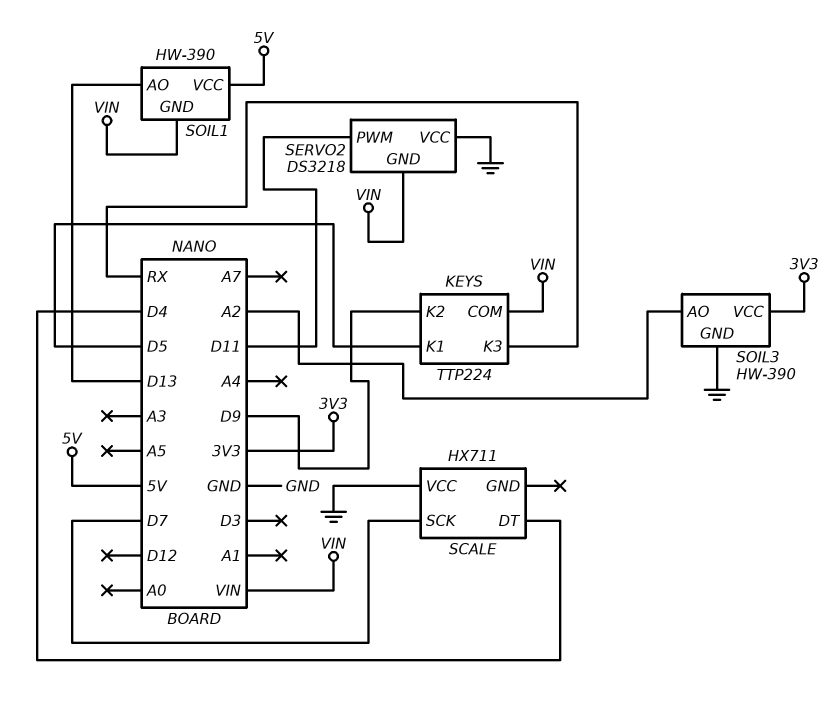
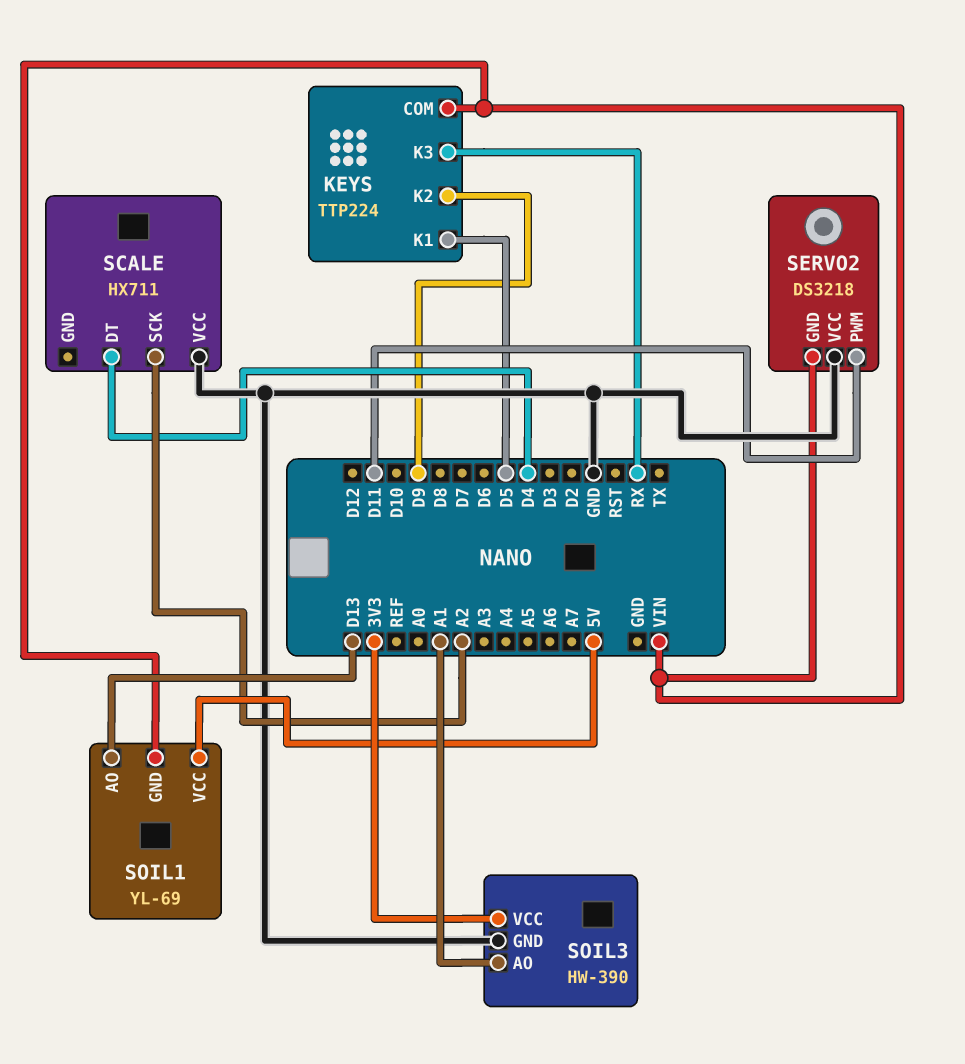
SCALE pin SCK: D7 -> A2
SOIL1: HW-390 -> YL-69
SOIL3 pin AO: A2 -> A1

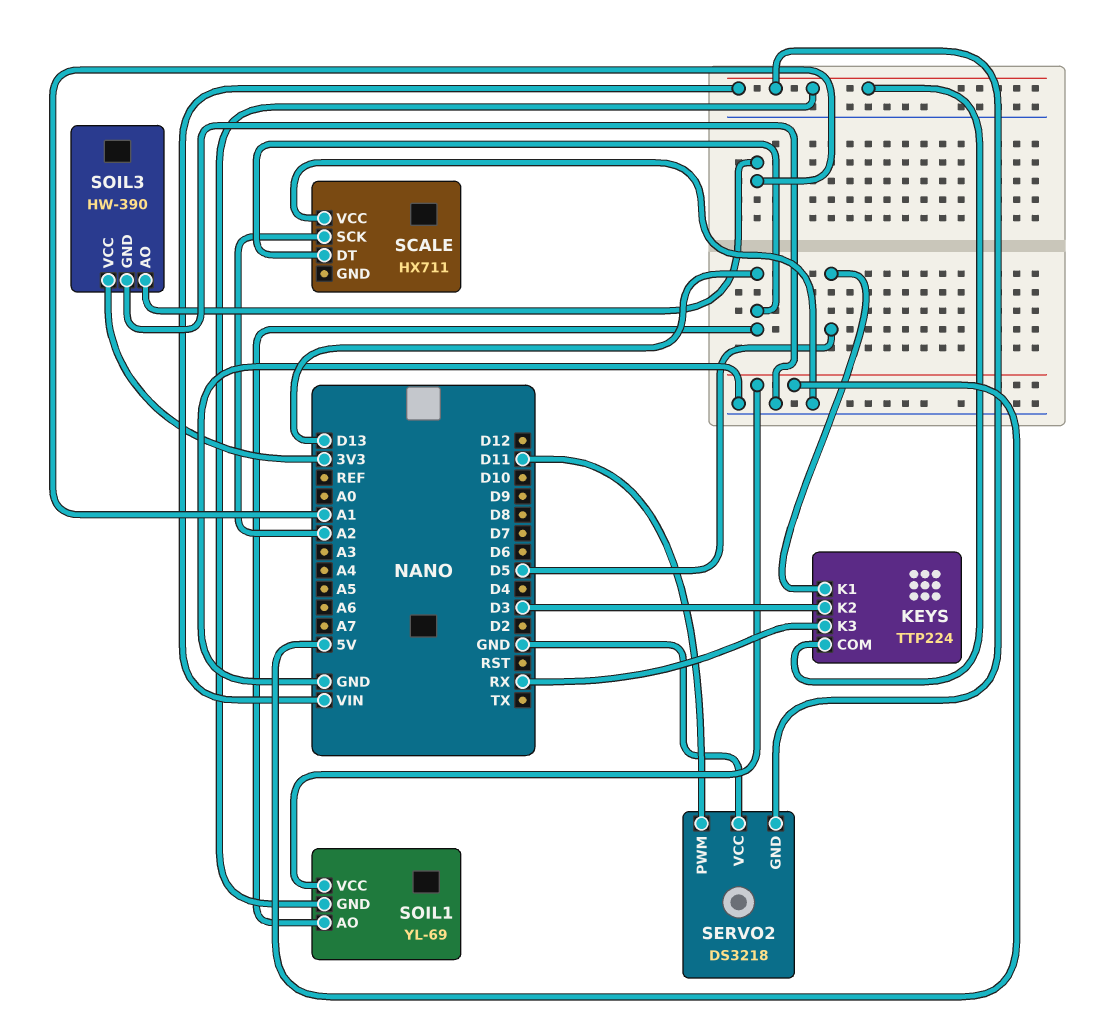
KEYS pin K2: D9 -> D3
SCALE pin DT: D4 -> D13

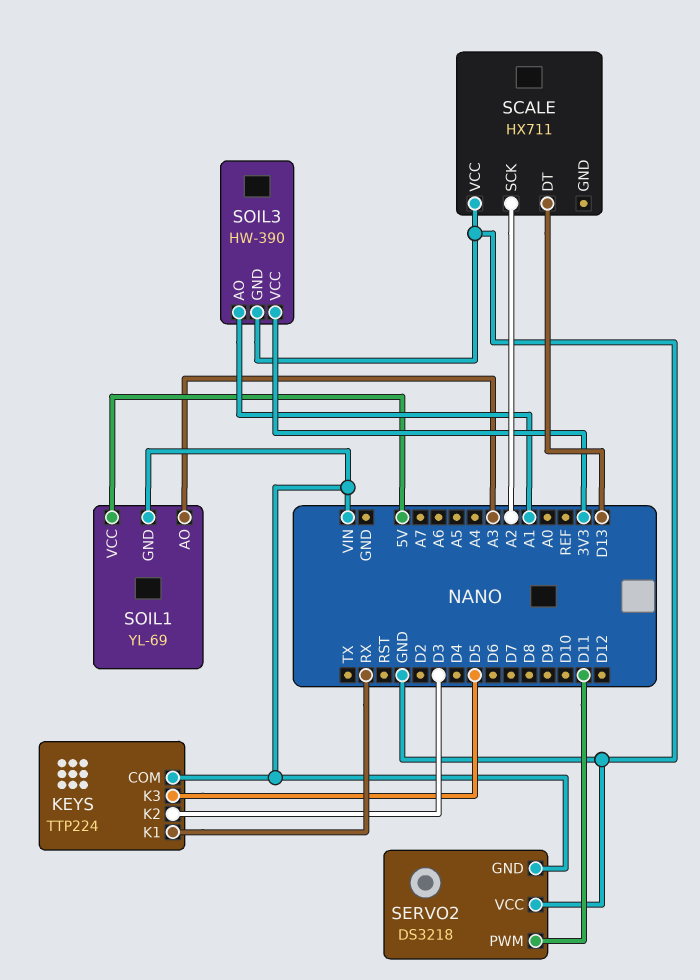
KEYS pin K1: D5 -> RX
KEYS pin K3: RX -> D5
SOIL1 pin AO: D13 -> A3

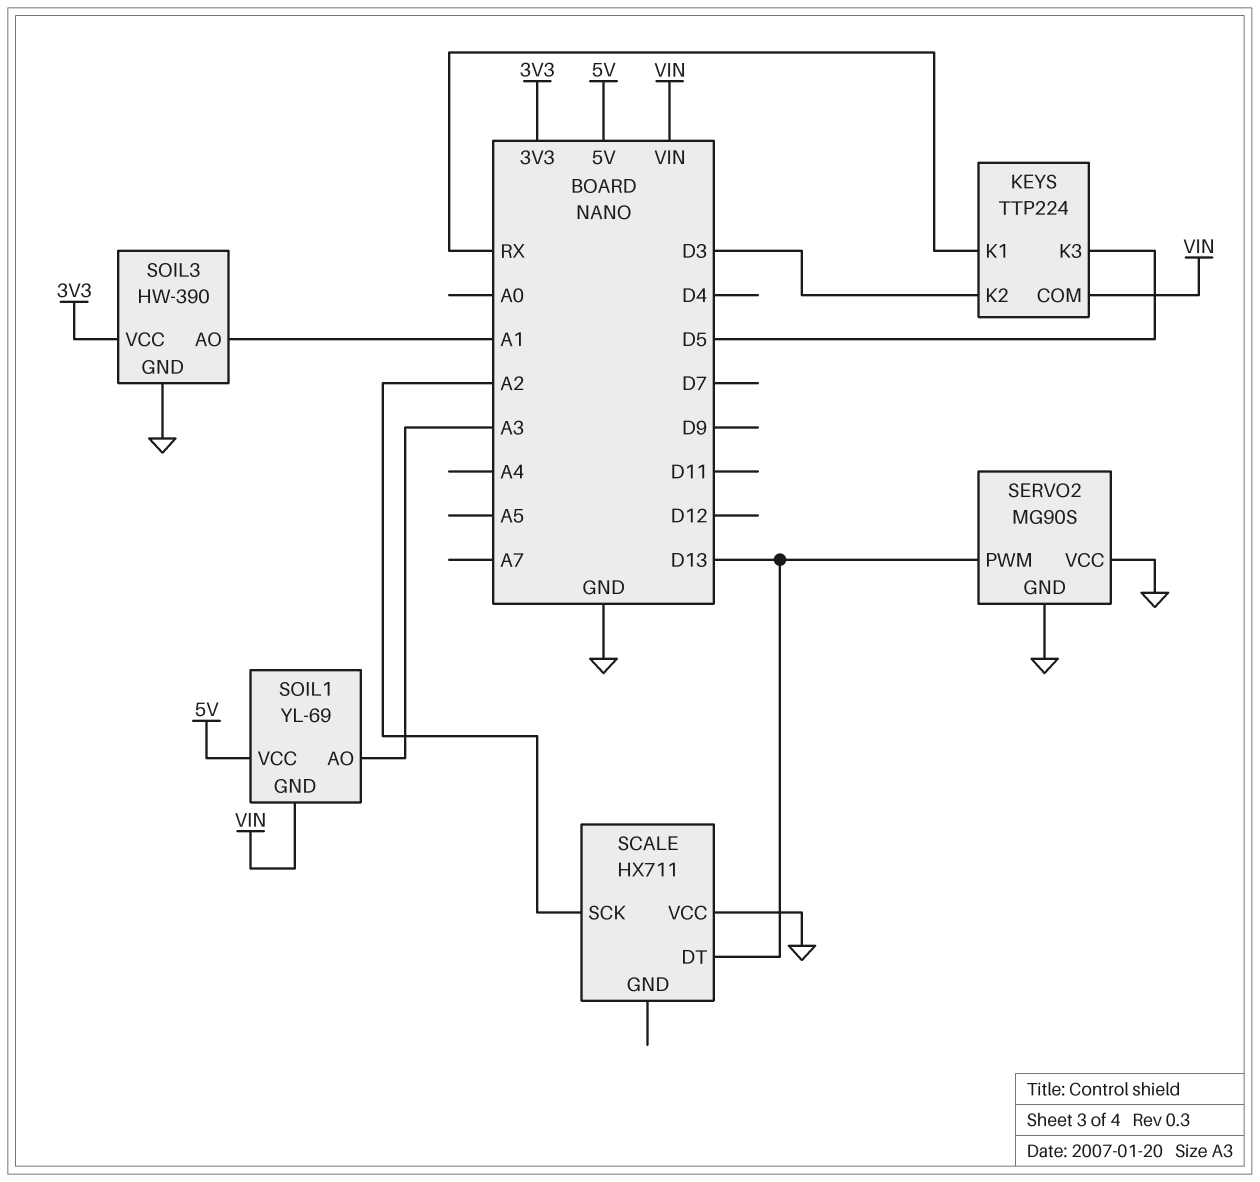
SERVO2: DS3218 -> MG90S
SERVO2 pin GND: VIN -> GND
SERVO2 pin PWM: D11 -> D13

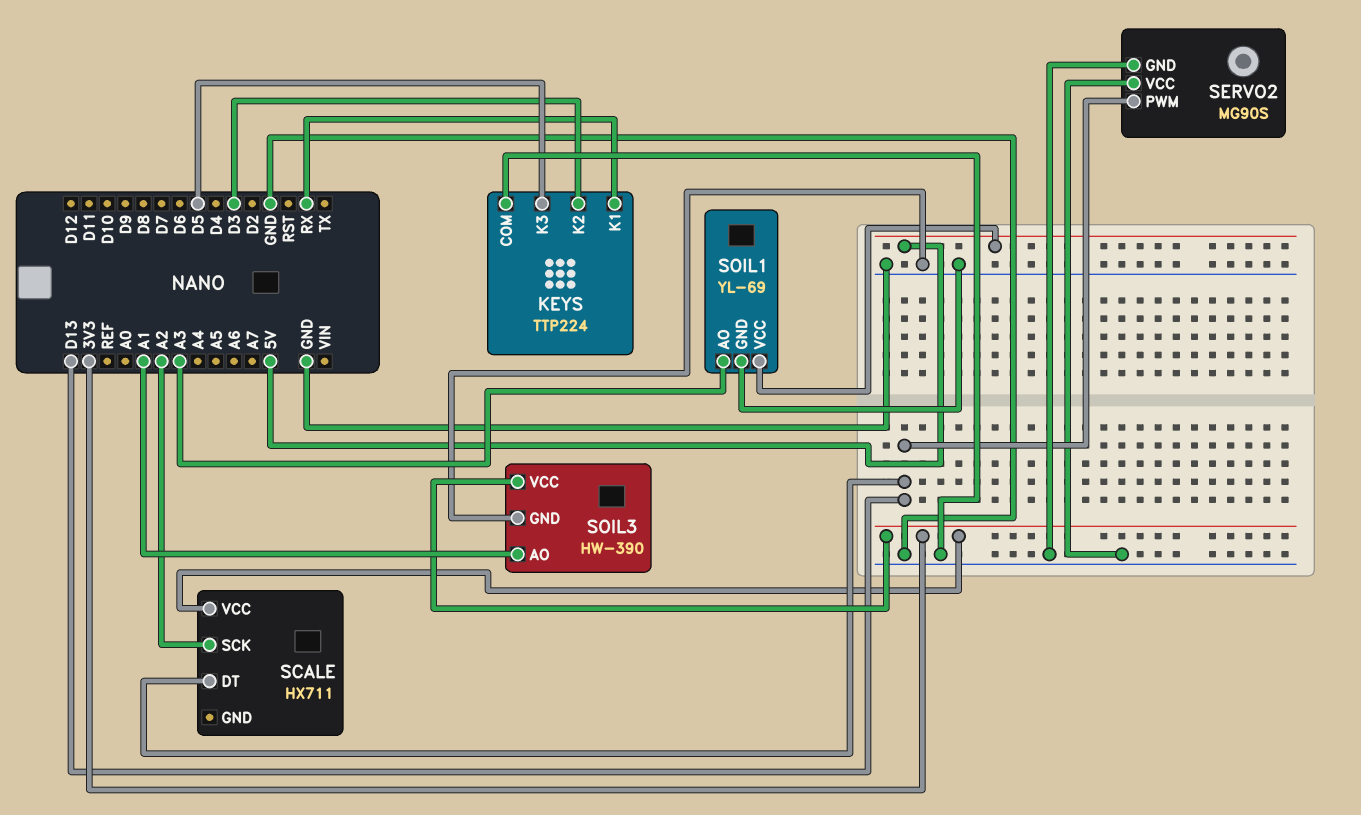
KEYS pin COM: VIN -> GND
SCALE pin VCC: GND -> 3V3
SOIL1 pin GND: VIN -> GND

